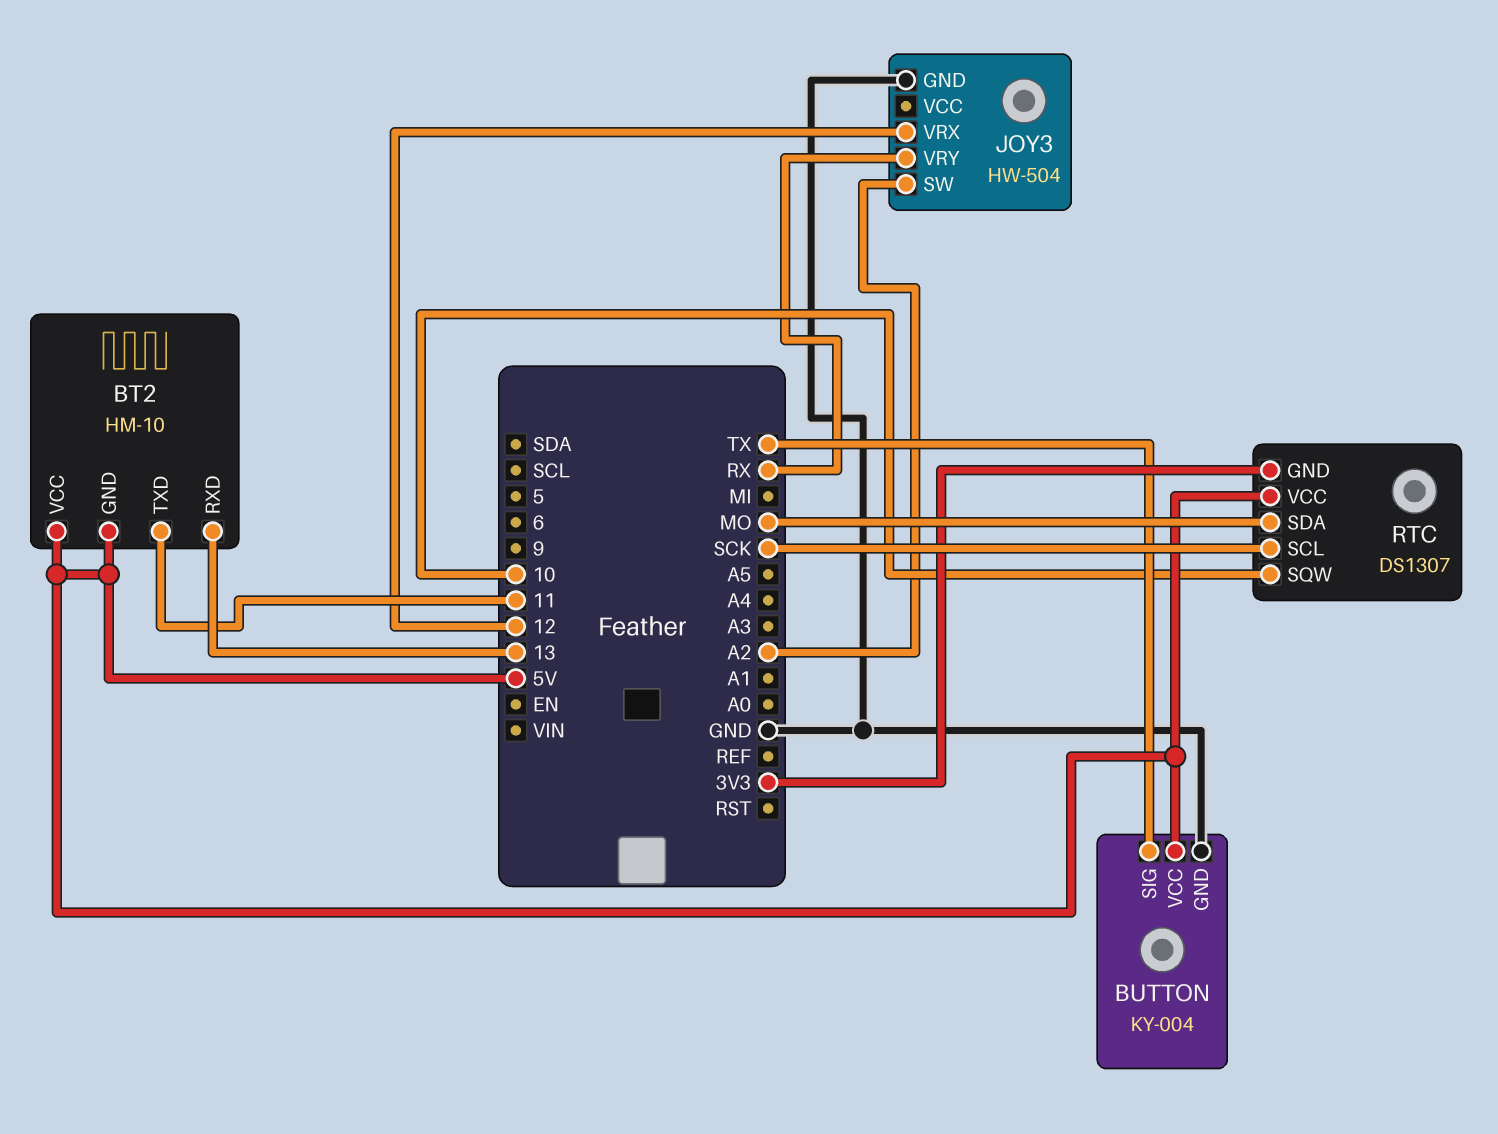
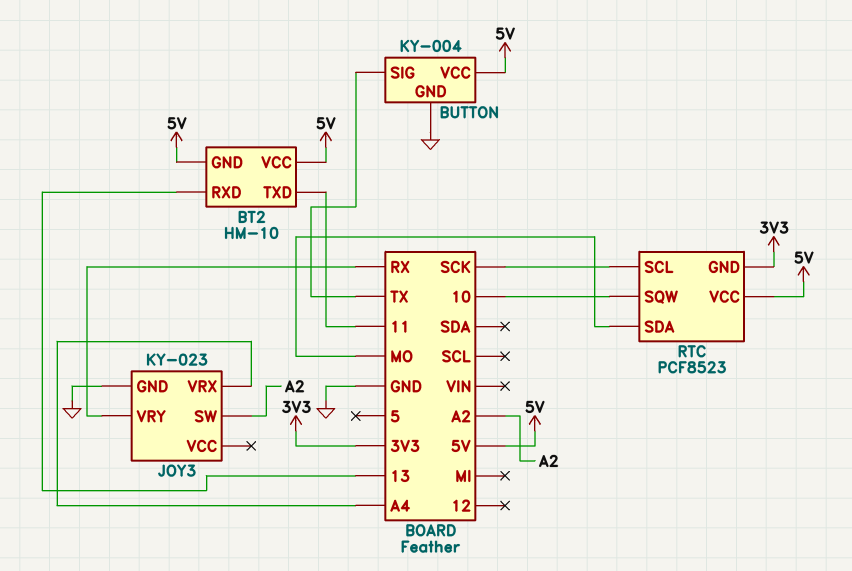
JOY3: HW-504 -> KY-023
JOY3 pin VRX: 12 -> A4
RTC: DS1307 -> PCF8523

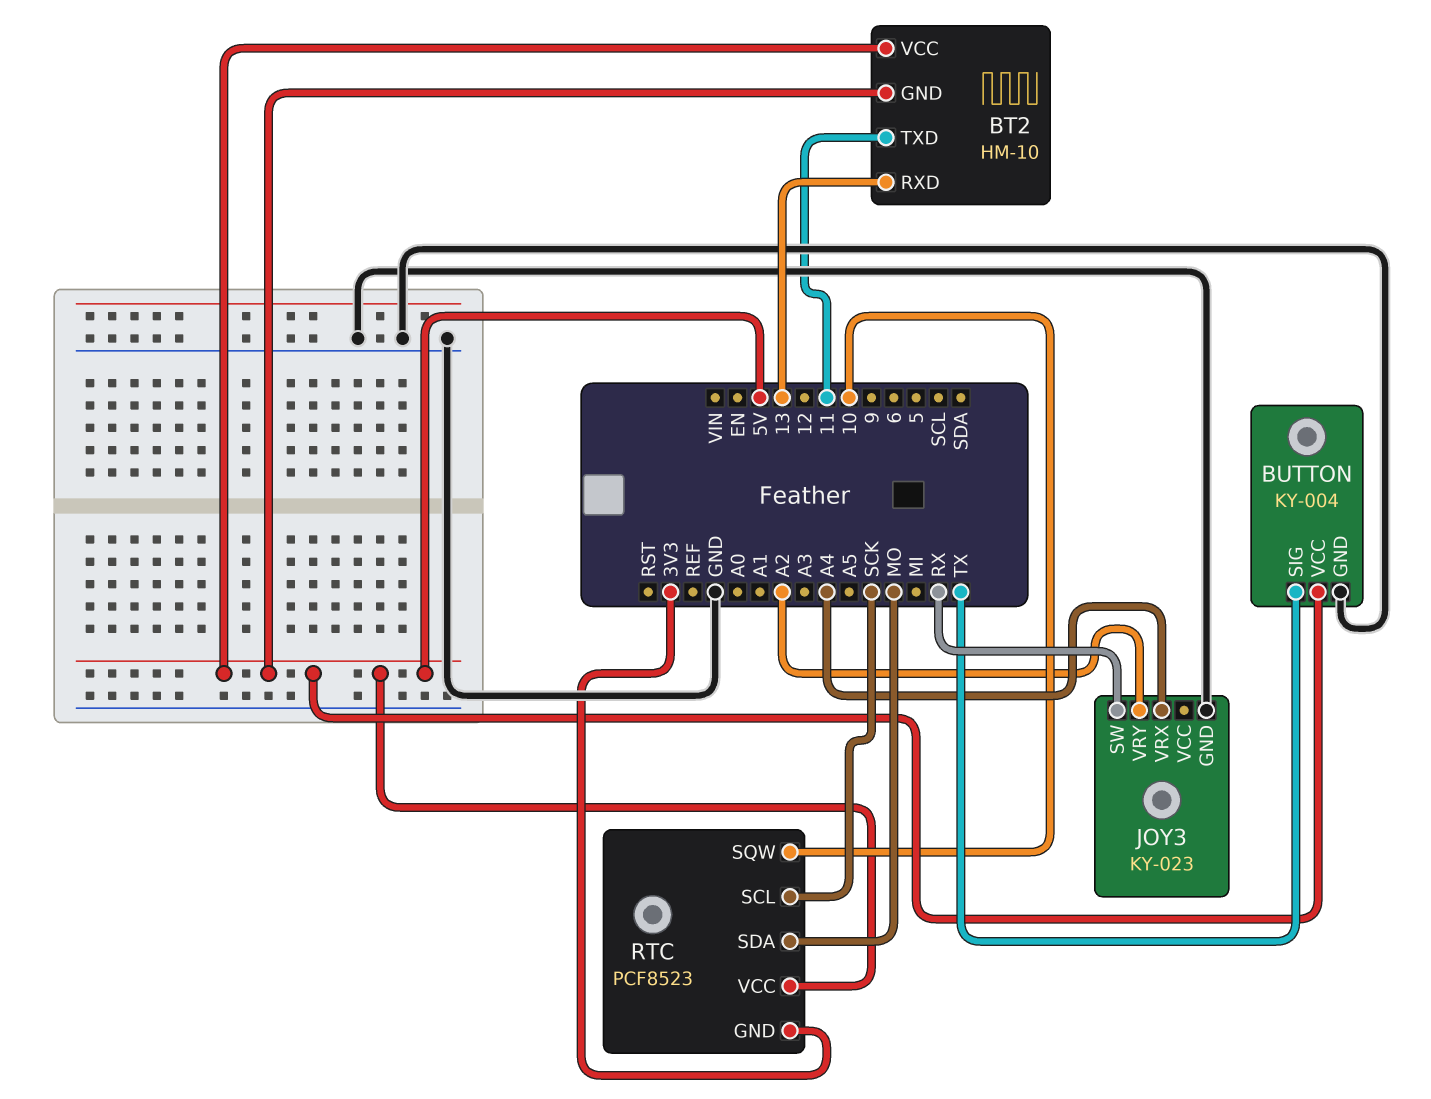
JOY3 pin SW: A2 -> RX
JOY3 pin VRY: RX -> A2

